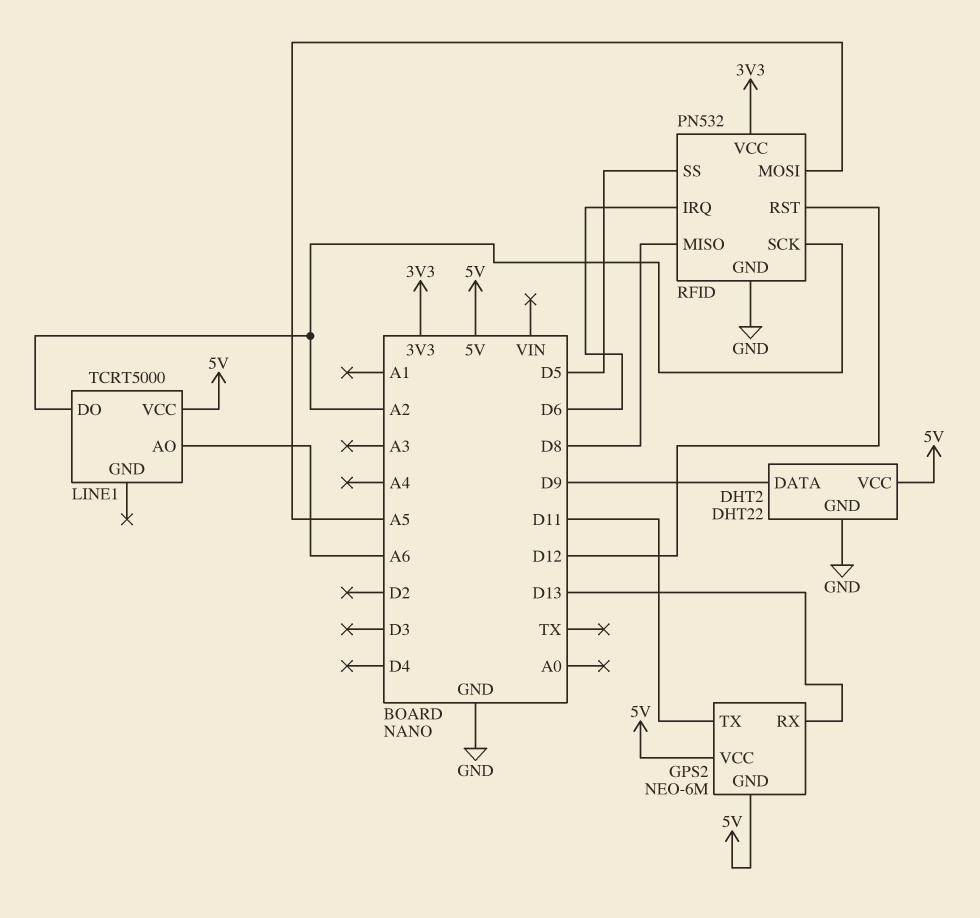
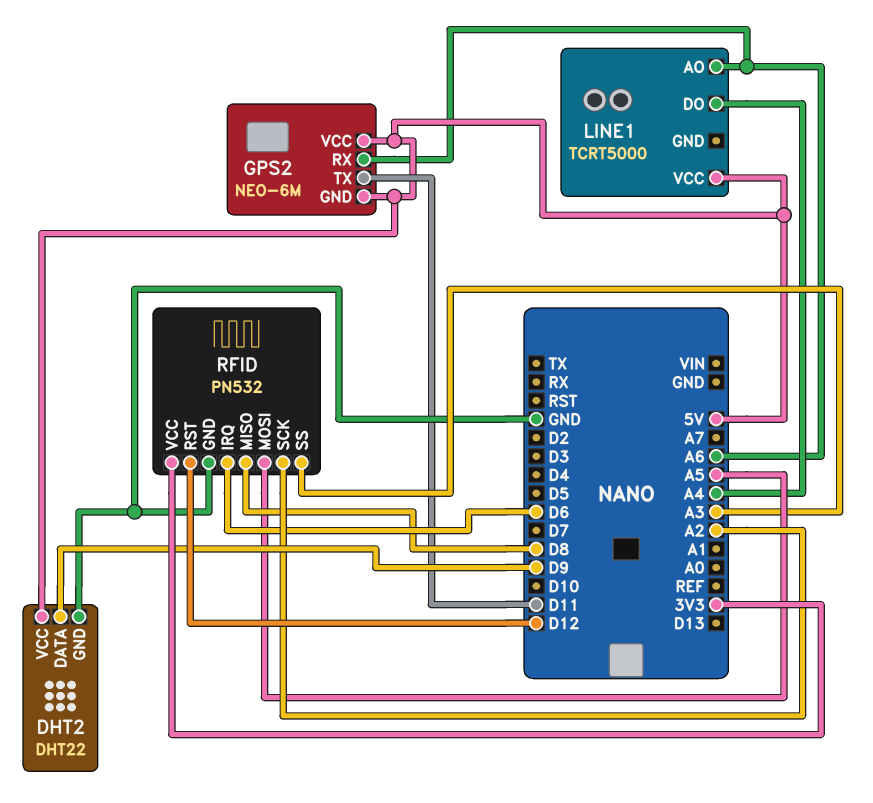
GPS2 pin RX: D13 -> A6
LINE1 pin DO: A2 -> A4
RFID pin SS: D5 -> A3

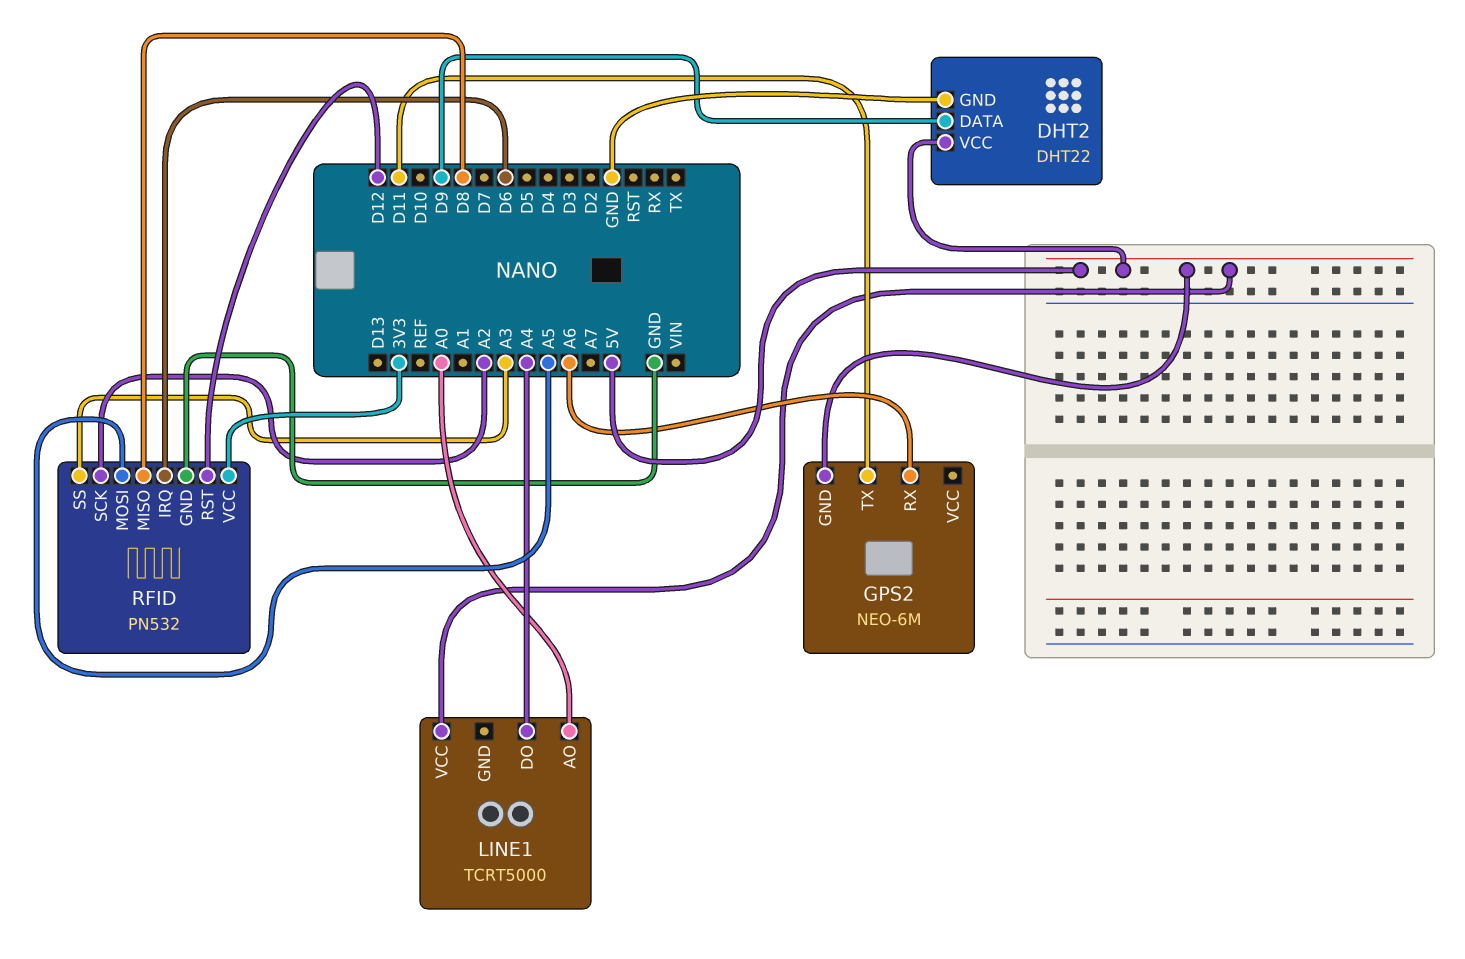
GPS2 pin VCC: 5V -> none
LINE1 pin AO: A6 -> A0

